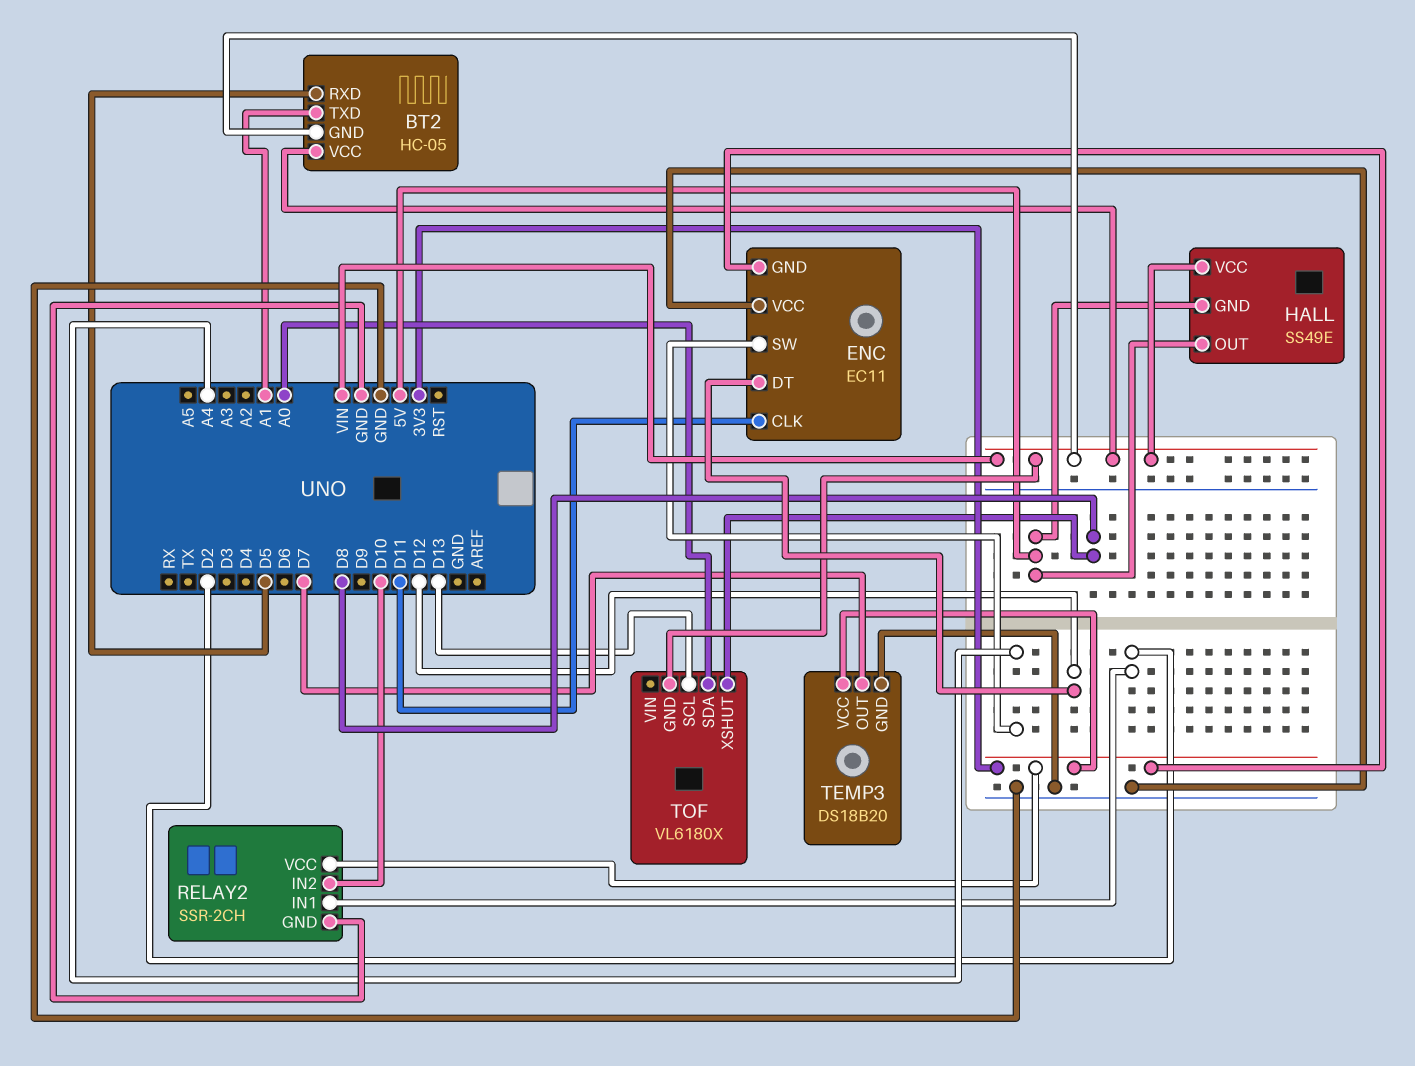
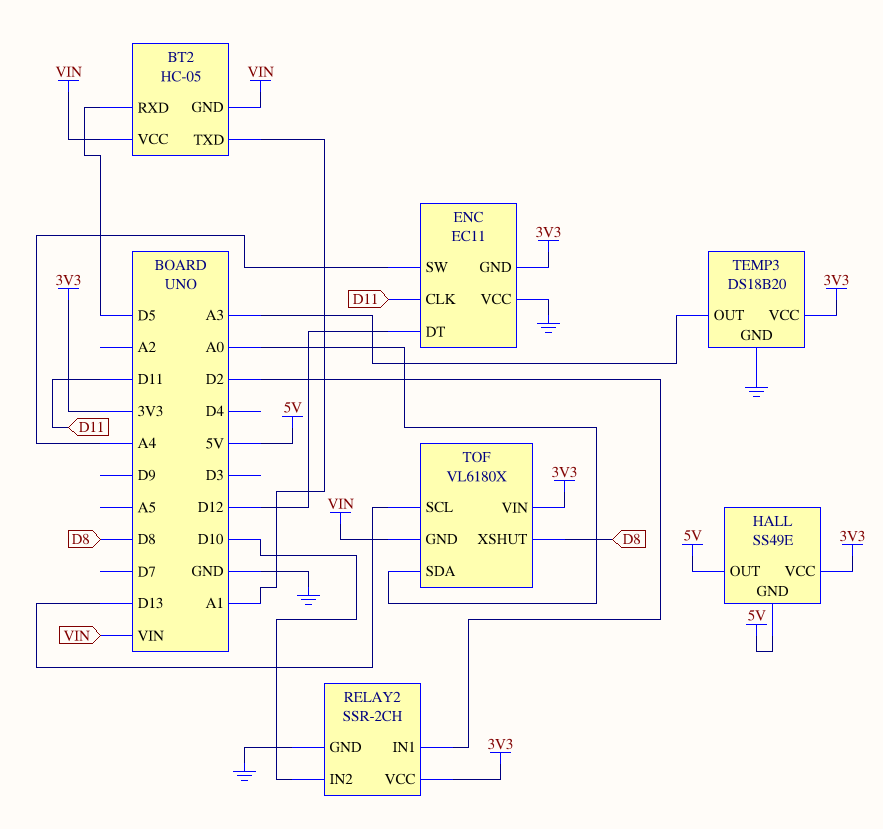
HALL pin VCC: VIN -> 3V3
TEMP3 pin OUT: D7 -> A3
TOF pin VIN: none -> 3V3

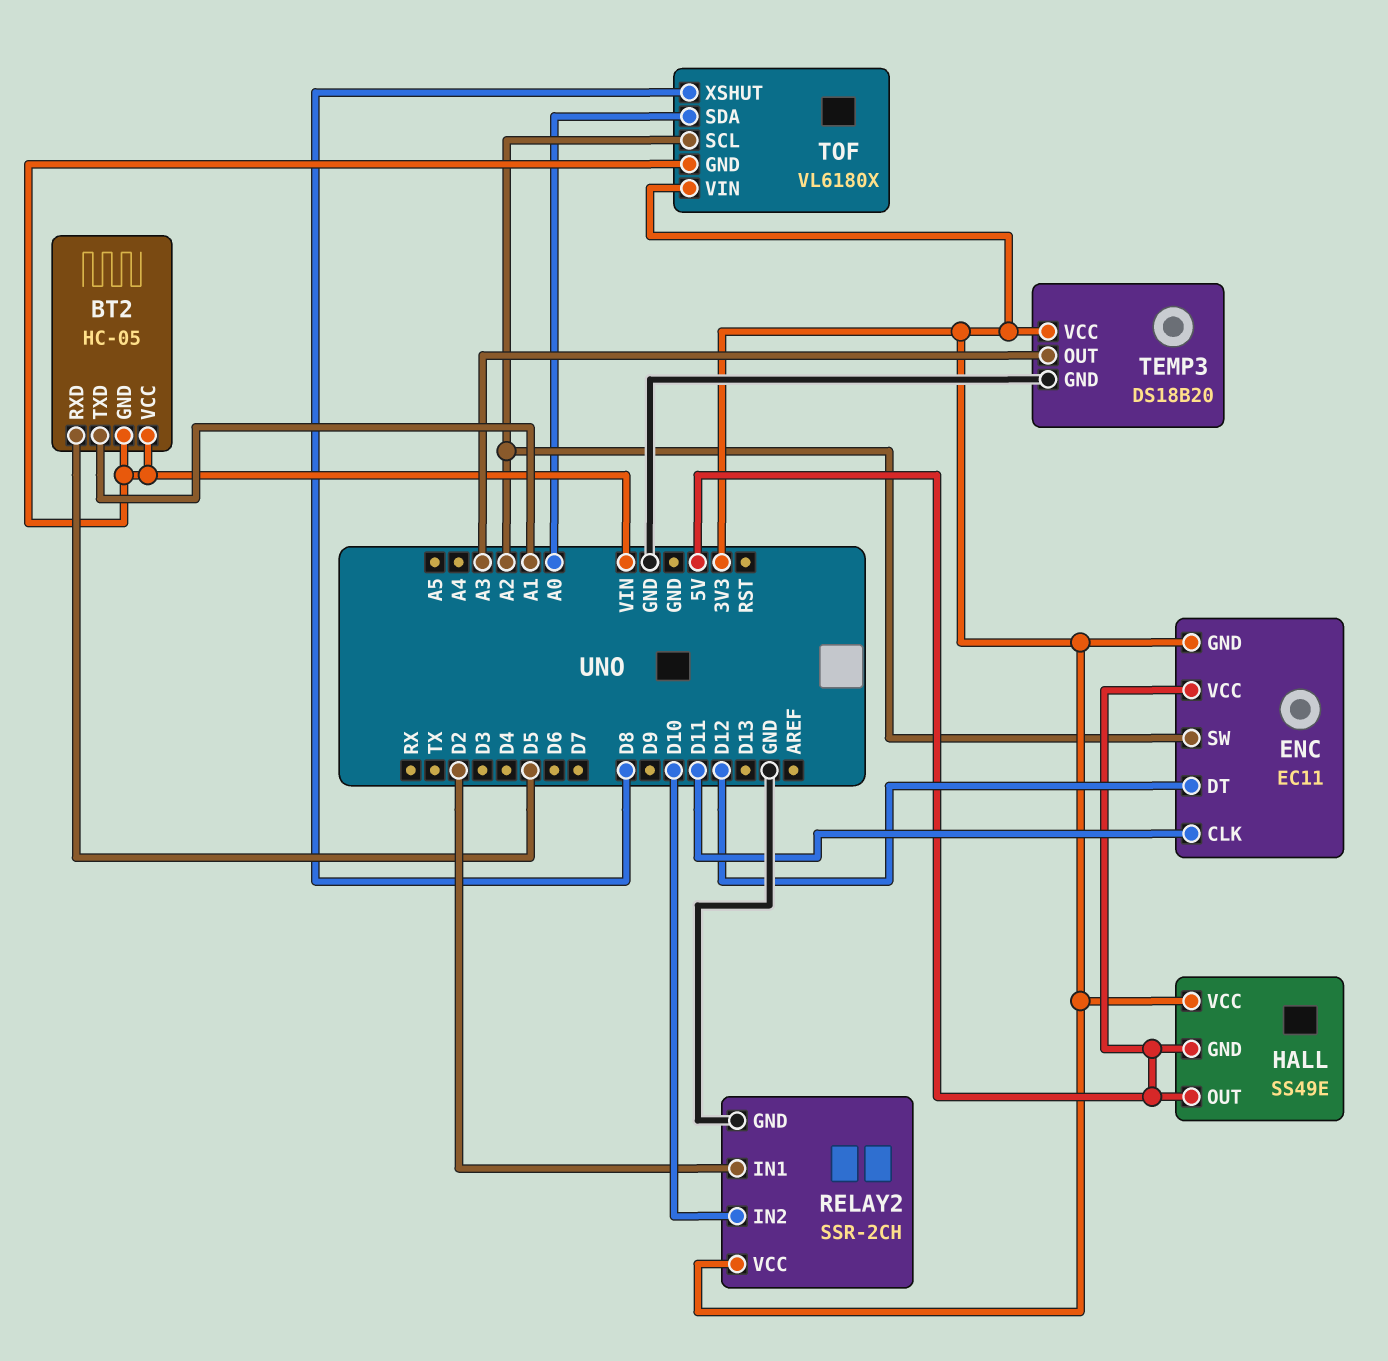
ENC pin SW: A4 -> A2
ENC pin VCC: GND -> 5V
TOF pin SCL: D13 -> A2

